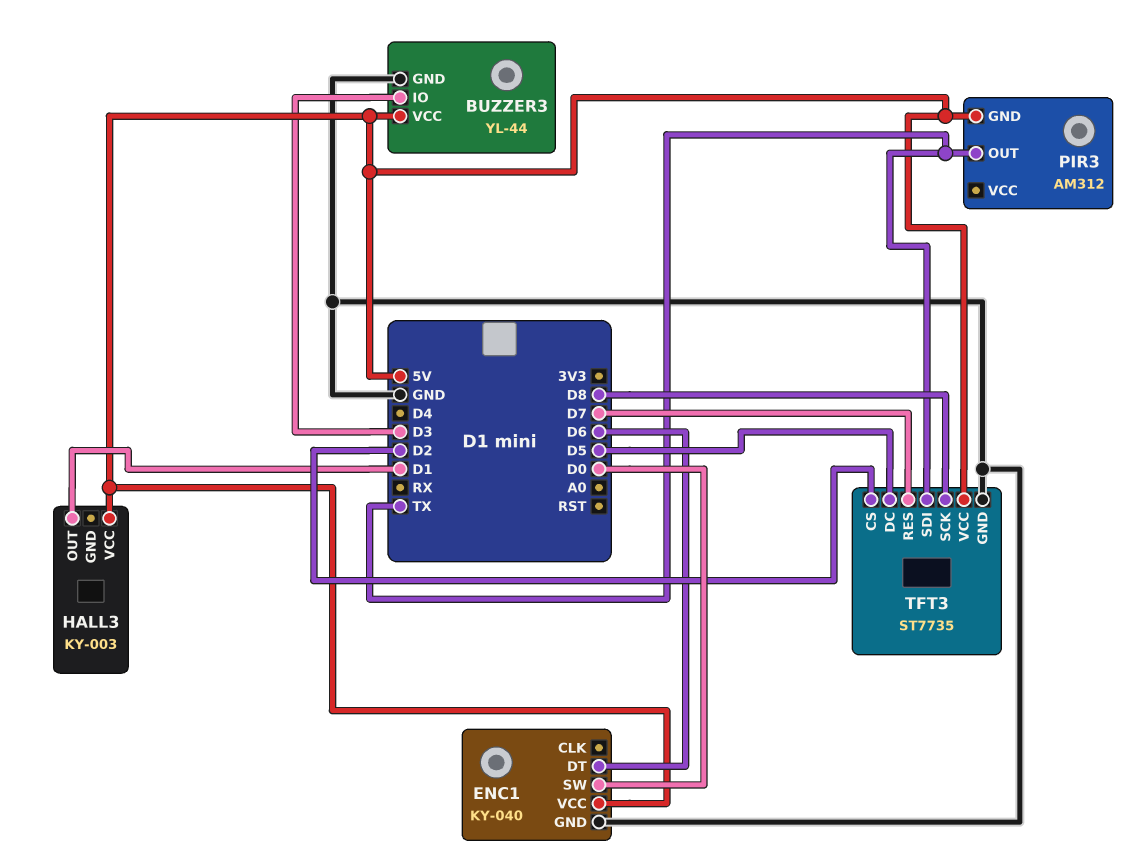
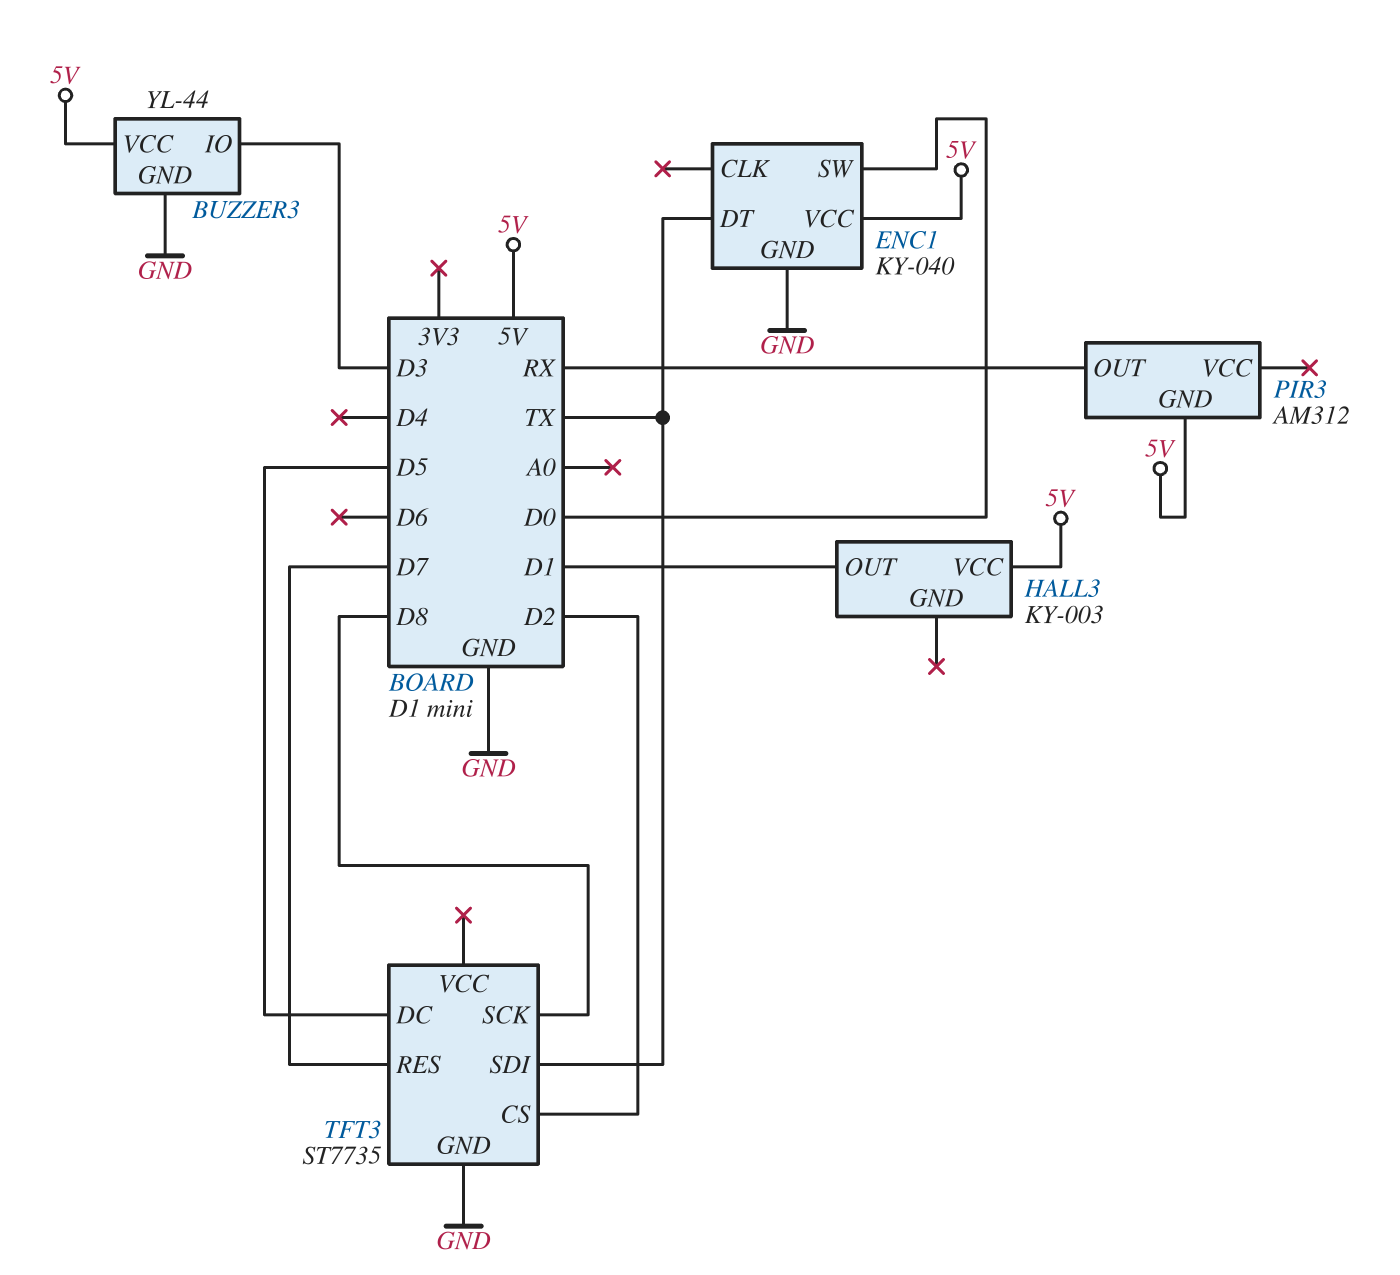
ENC1 pin DT: D6 -> TX
PIR3 pin OUT: TX -> RX
TFT3 pin VCC: 5V -> none

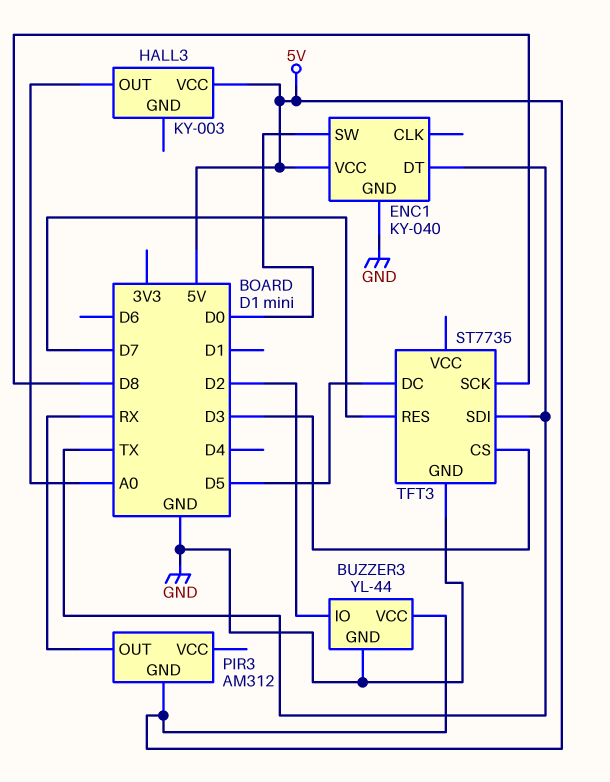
BUZZER3 pin IO: D3 -> D2
HALL3 pin OUT: D1 -> A0
TFT3 pin CS: D2 -> D3

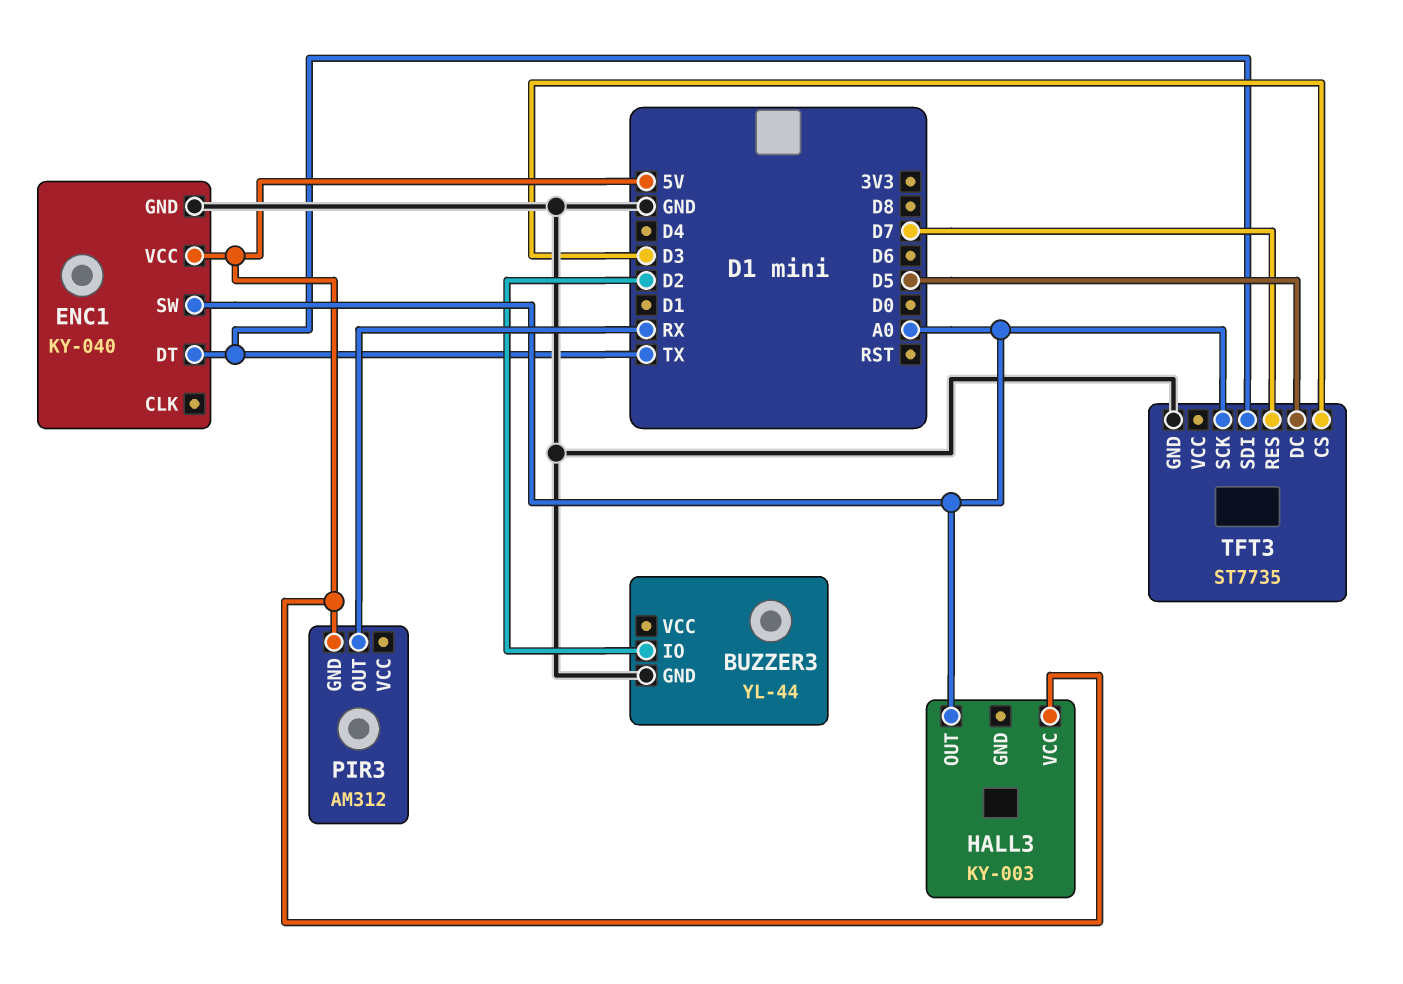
BUZZER3 pin VCC: 5V -> none
ENC1 pin SW: D0 -> A0
TFT3 pin SCK: D8 -> A0

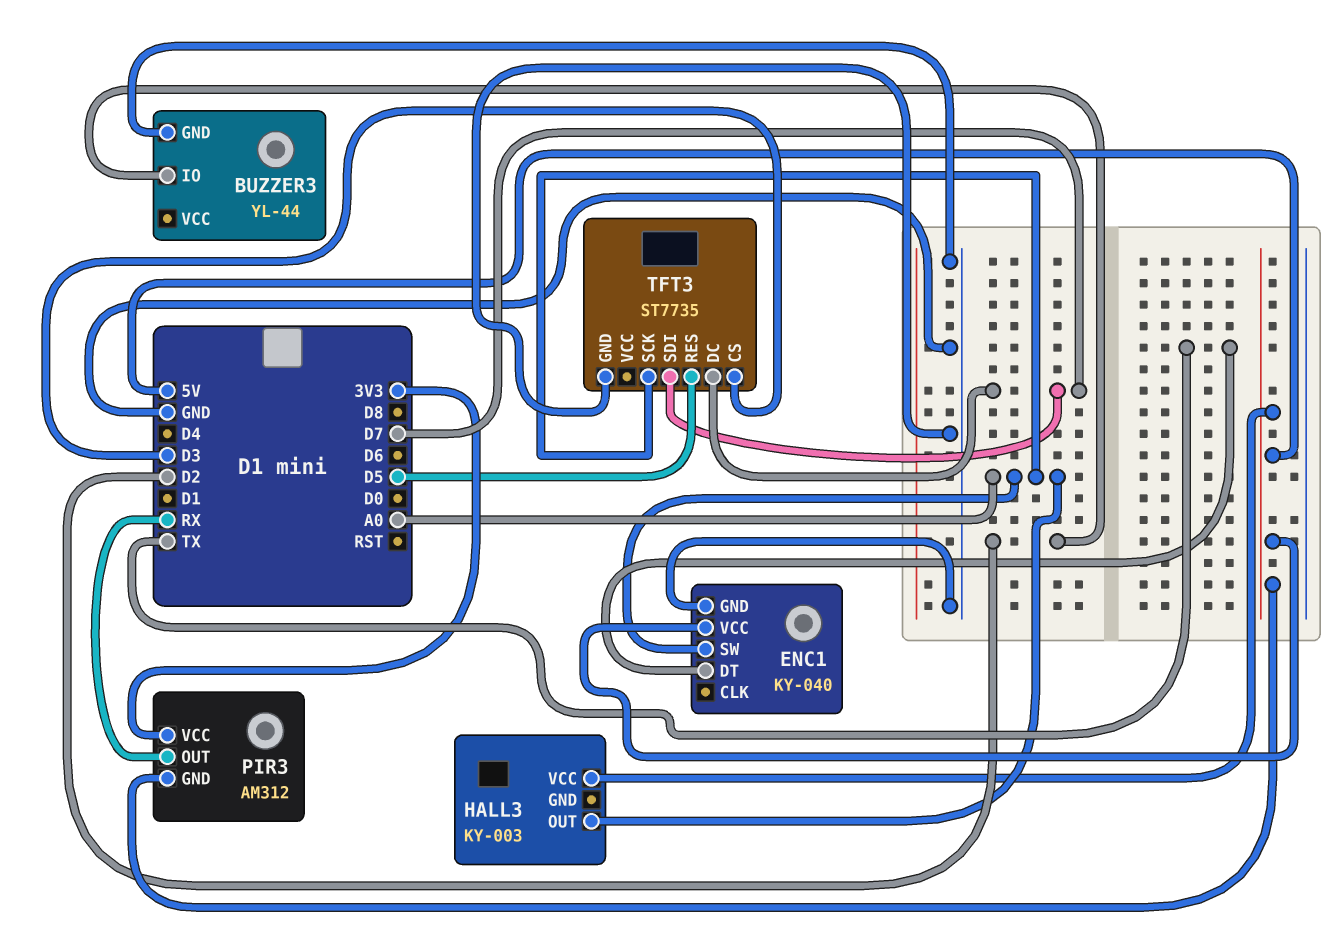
PIR3 pin VCC: none -> 3V3
TFT3 pin DC: D5 -> D7
TFT3 pin RES: D7 -> D5
TFT3 pin SDI: TX -> D7

